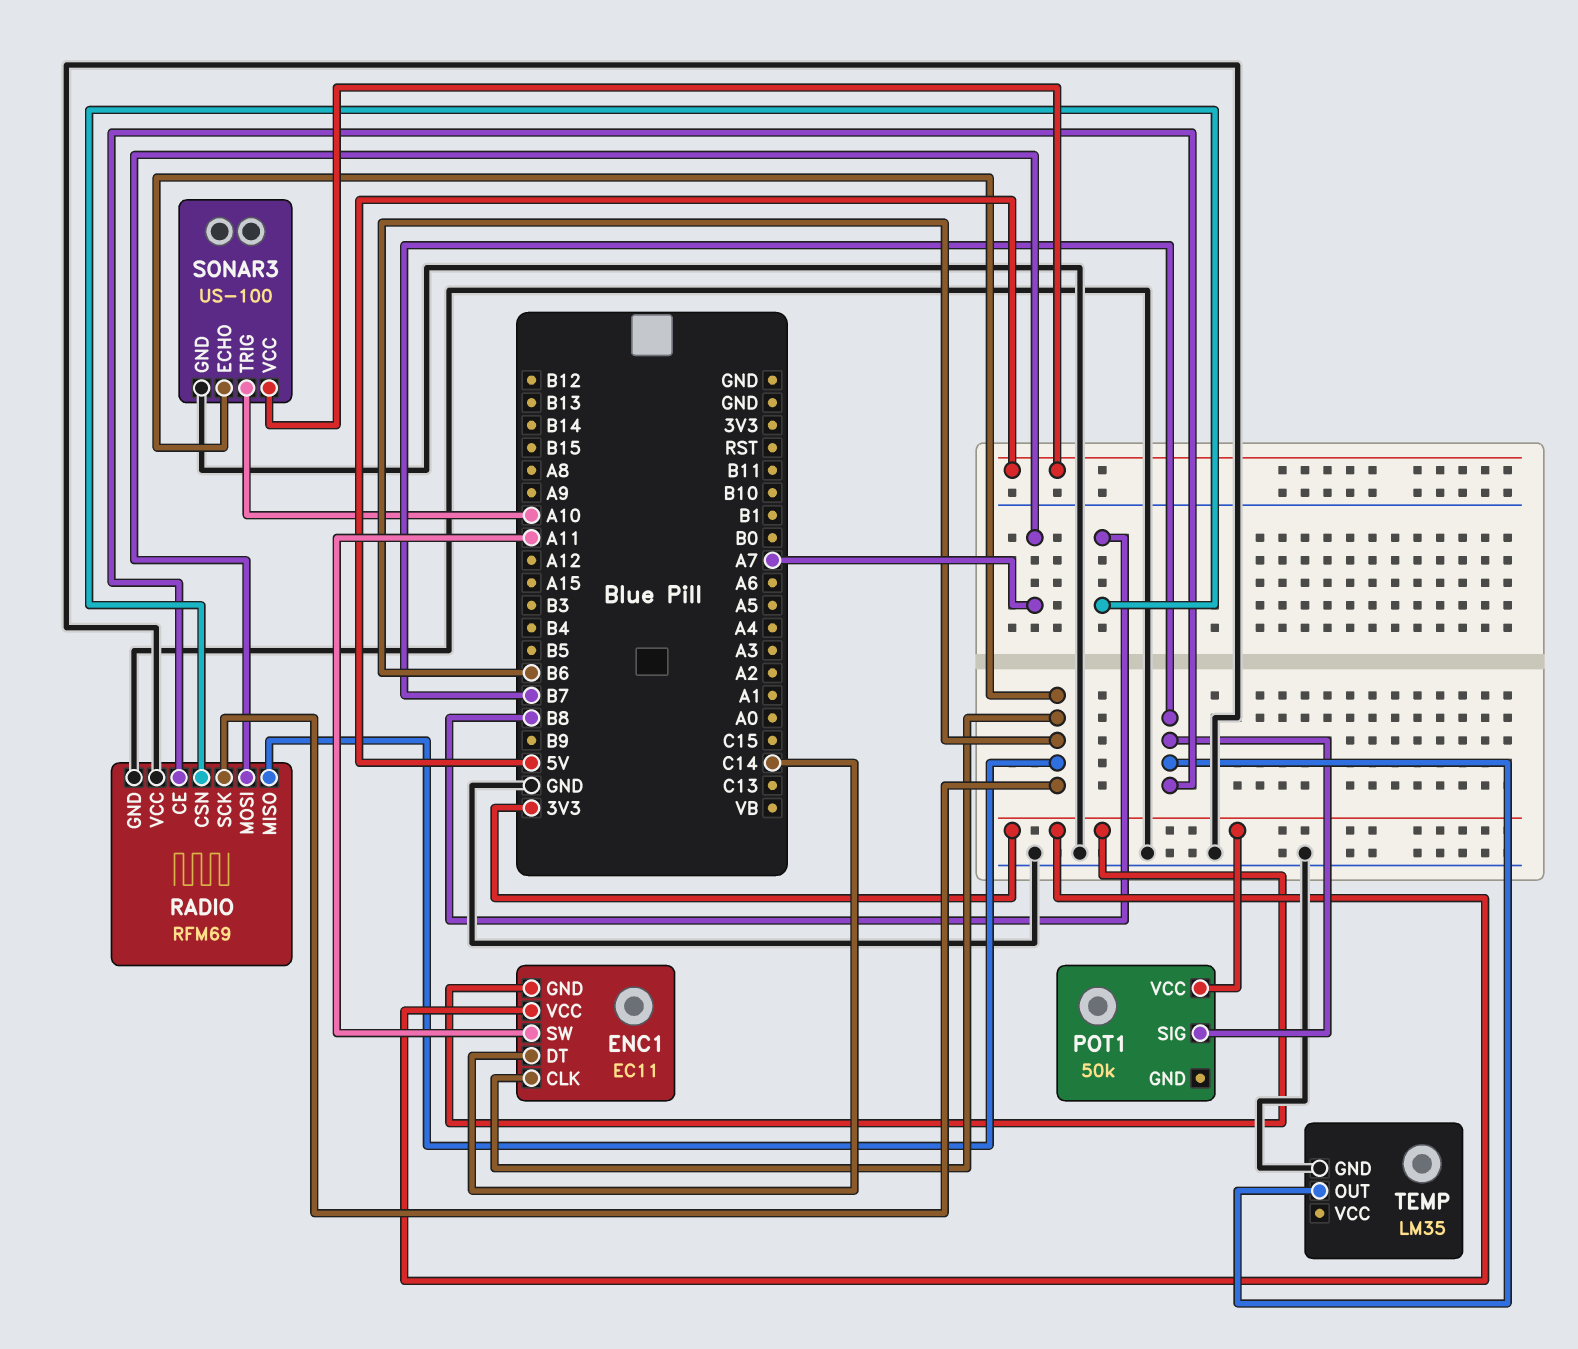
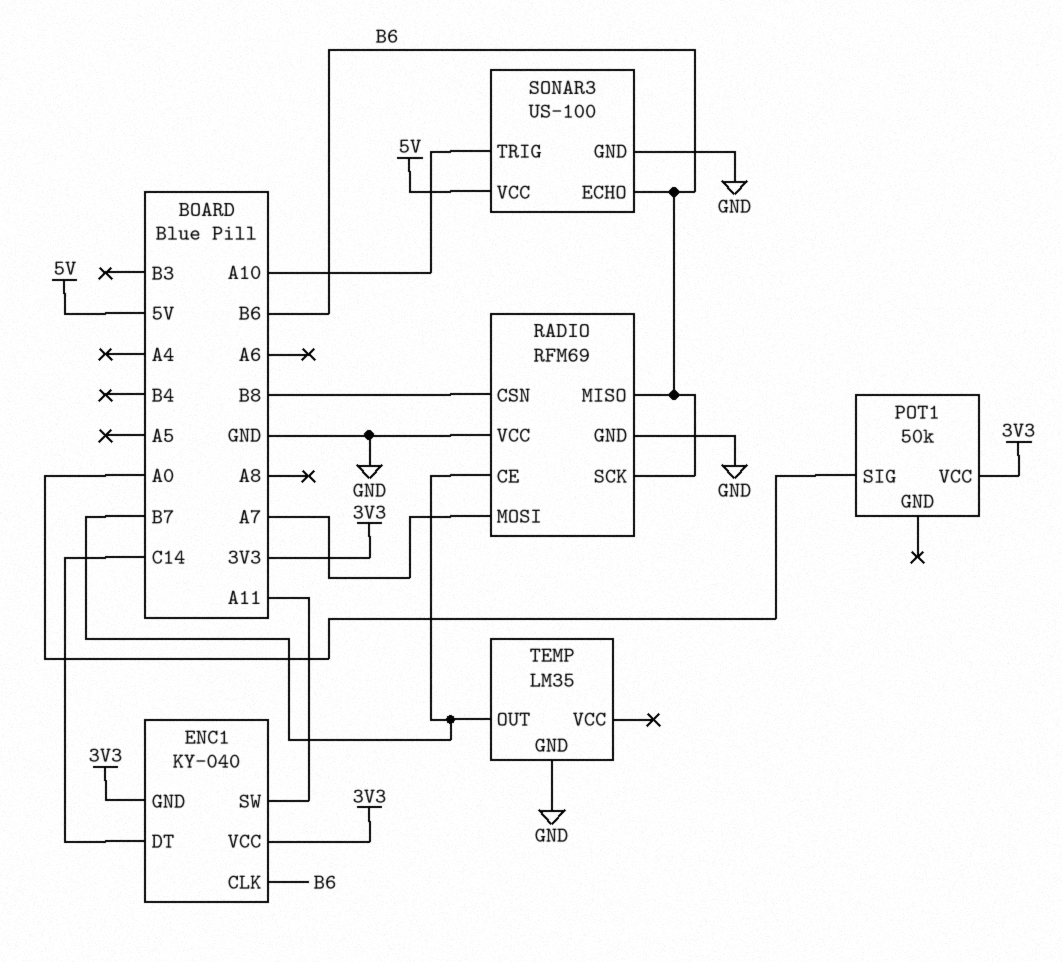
ENC1: EC11 -> KY-040
POT1 pin SIG: B7 -> A0

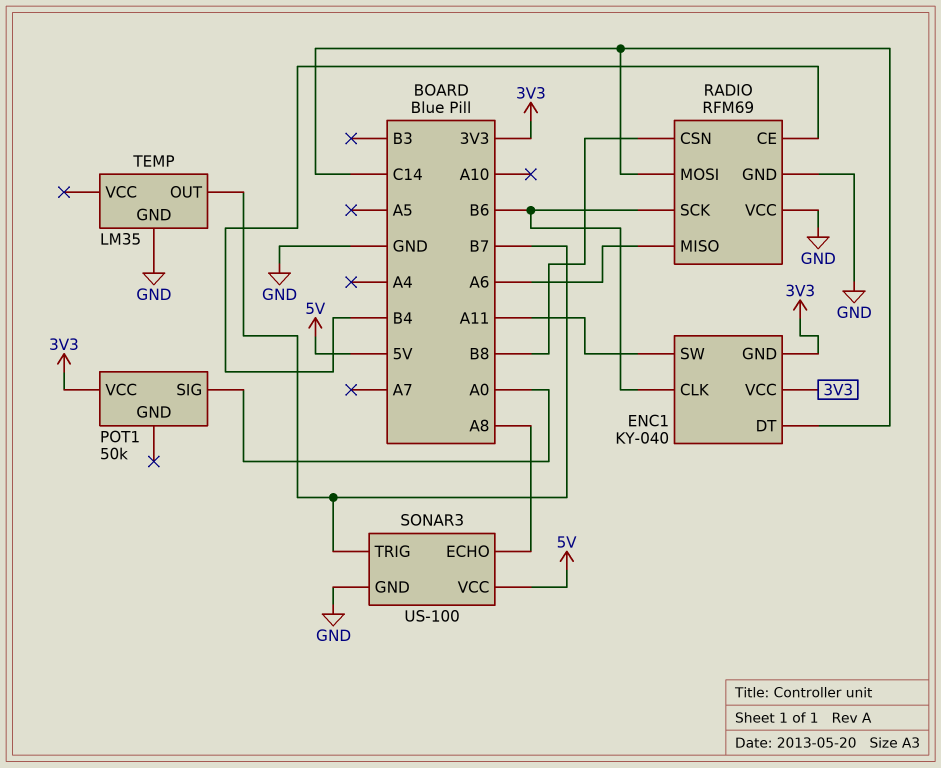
RADIO pin CE: B7 -> B4
RADIO pin MISO: B6 -> A6
RADIO pin MOSI: A7 -> C14
SONAR3 pin ECHO: B6 -> A8
SONAR3 pin TRIG: A10 -> B7

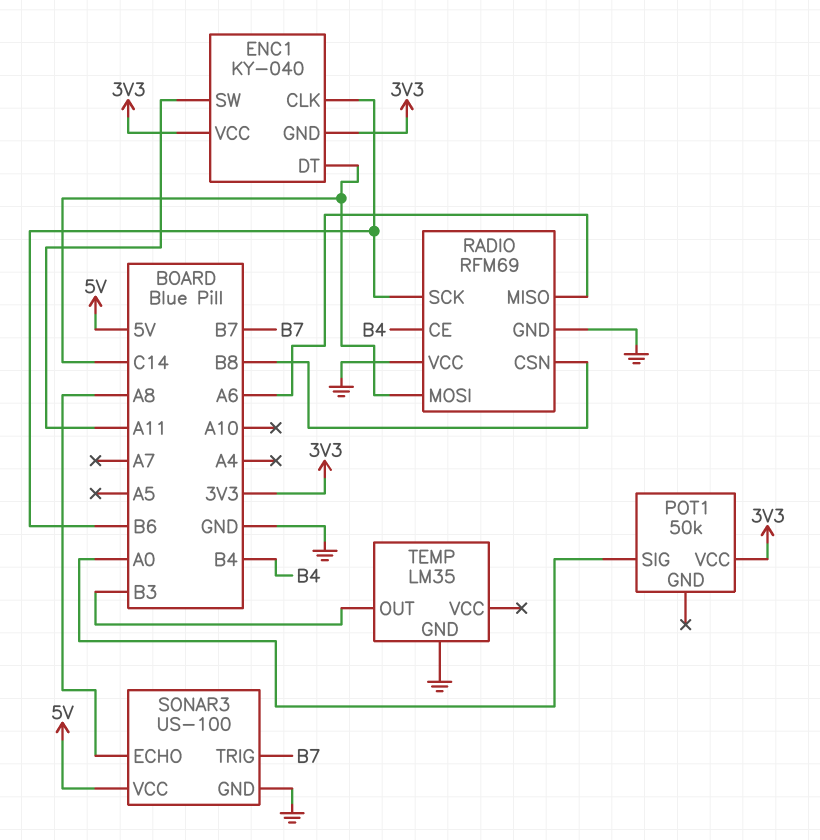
TEMP pin OUT: B7 -> B3

